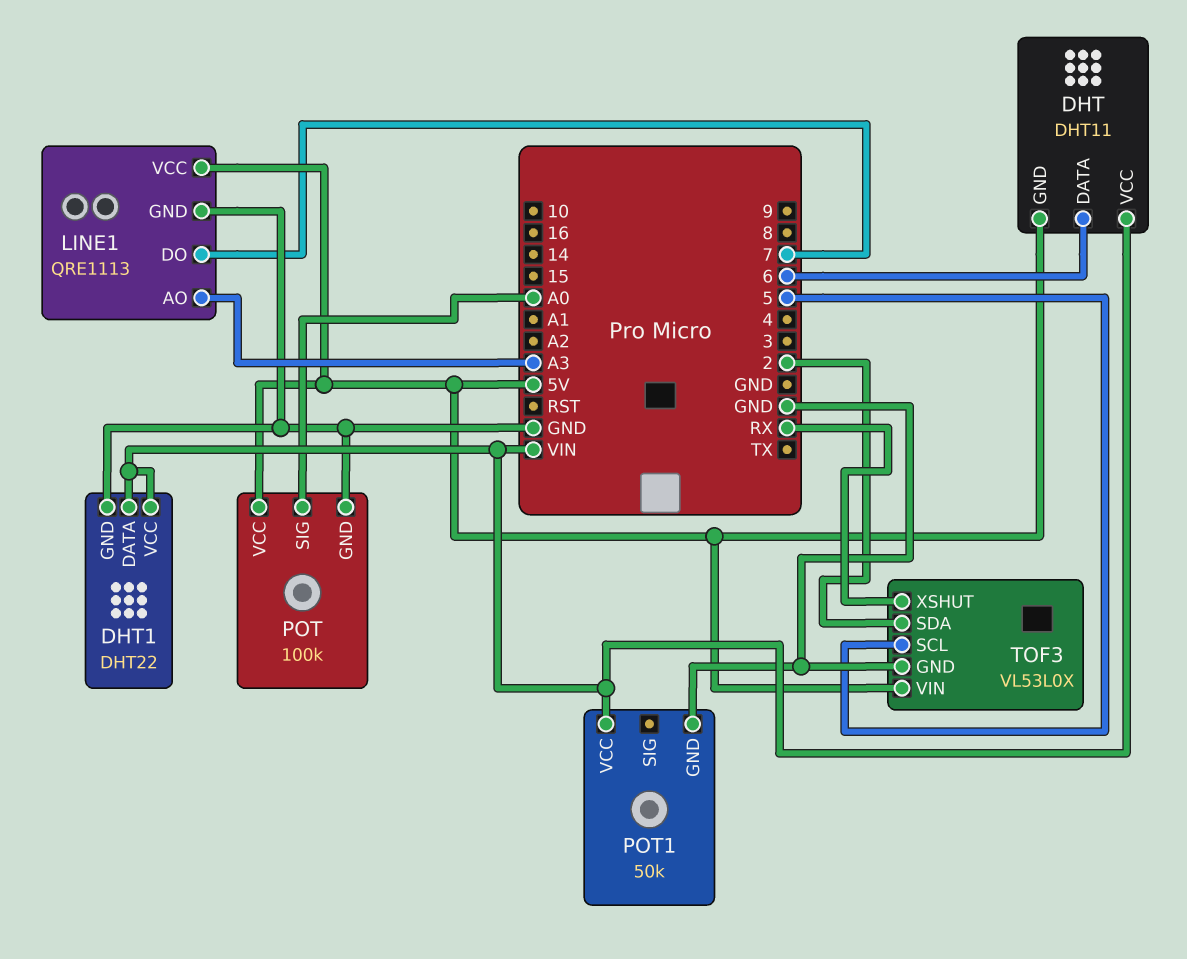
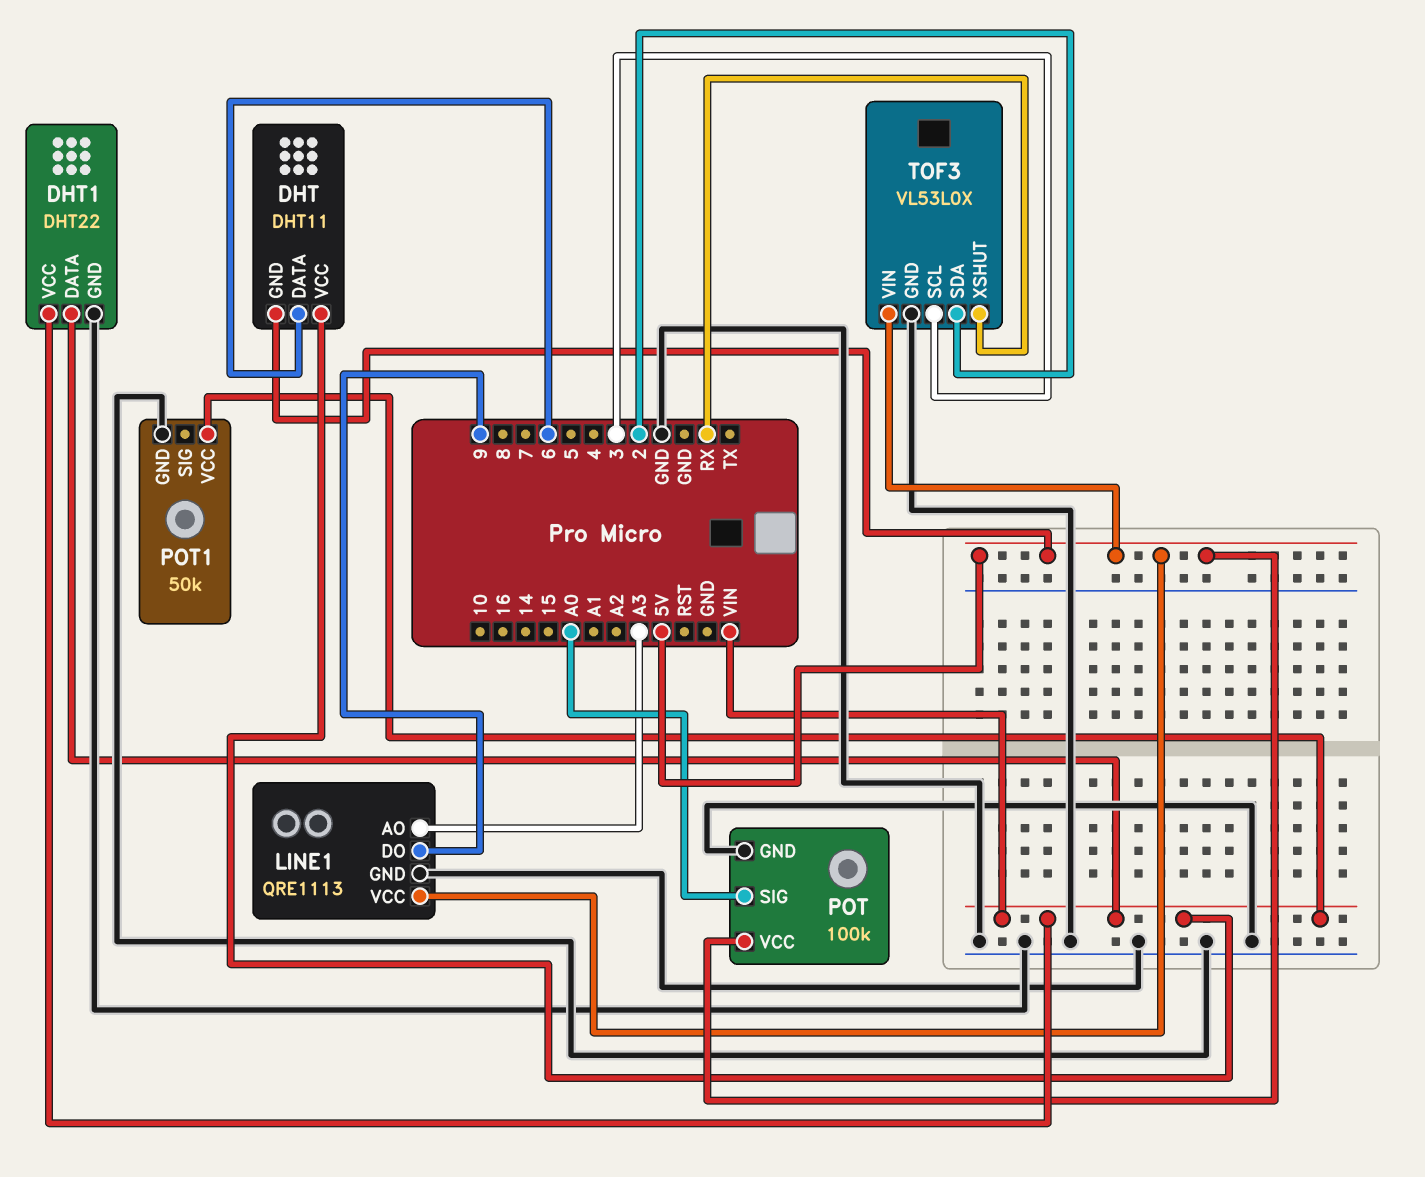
LINE1 pin DO: 7 -> 9
TOF3 pin SCL: 5 -> 3

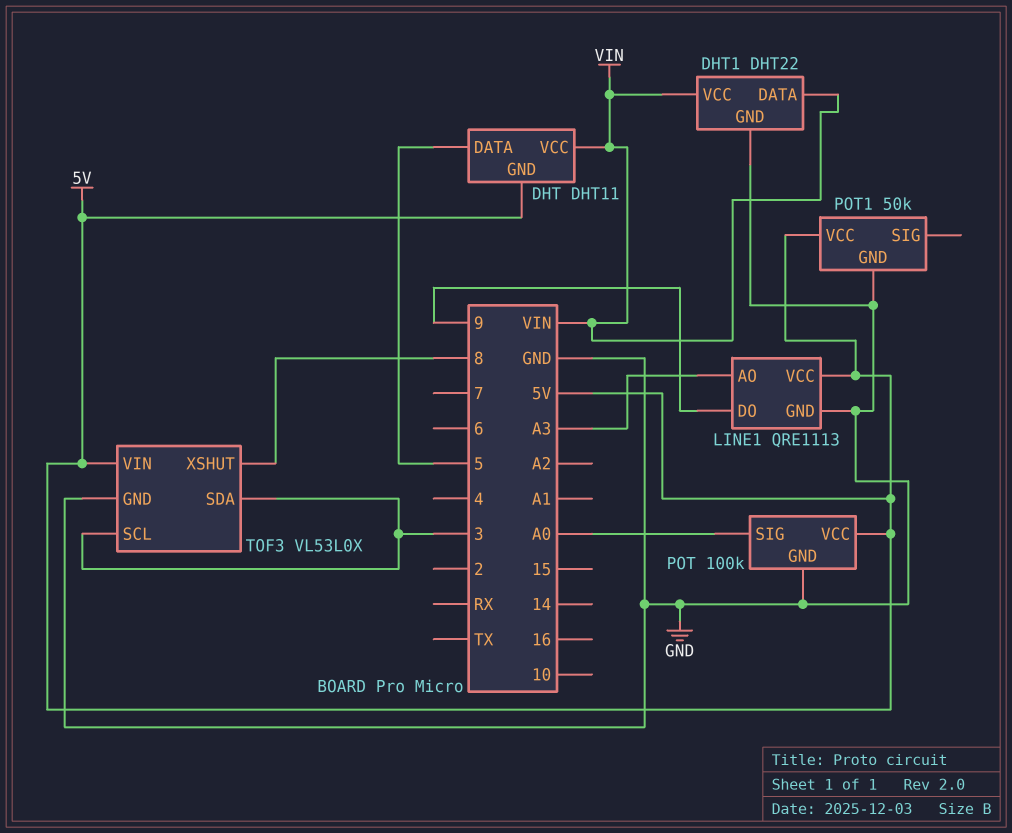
DHT pin DATA: 6 -> 5
POT1 pin VCC: VIN -> 5V
TOF3 pin SDA: 2 -> 3
TOF3 pin XSHUT: RX -> 8

